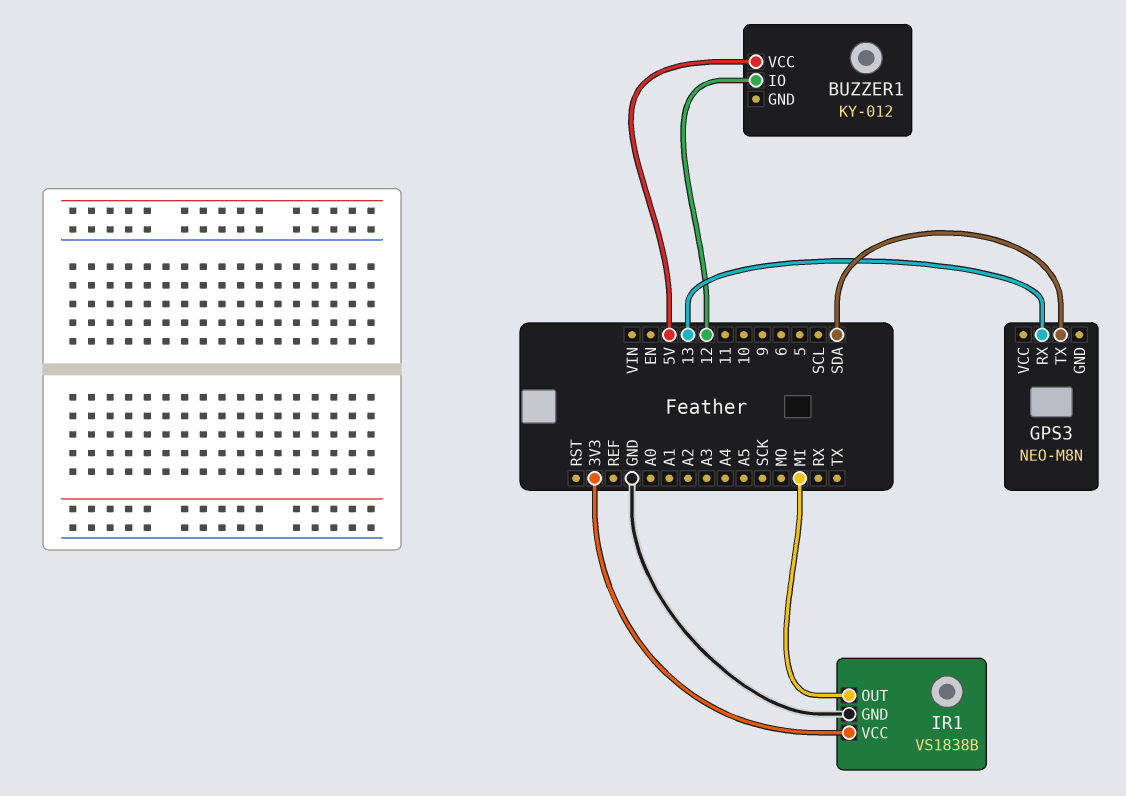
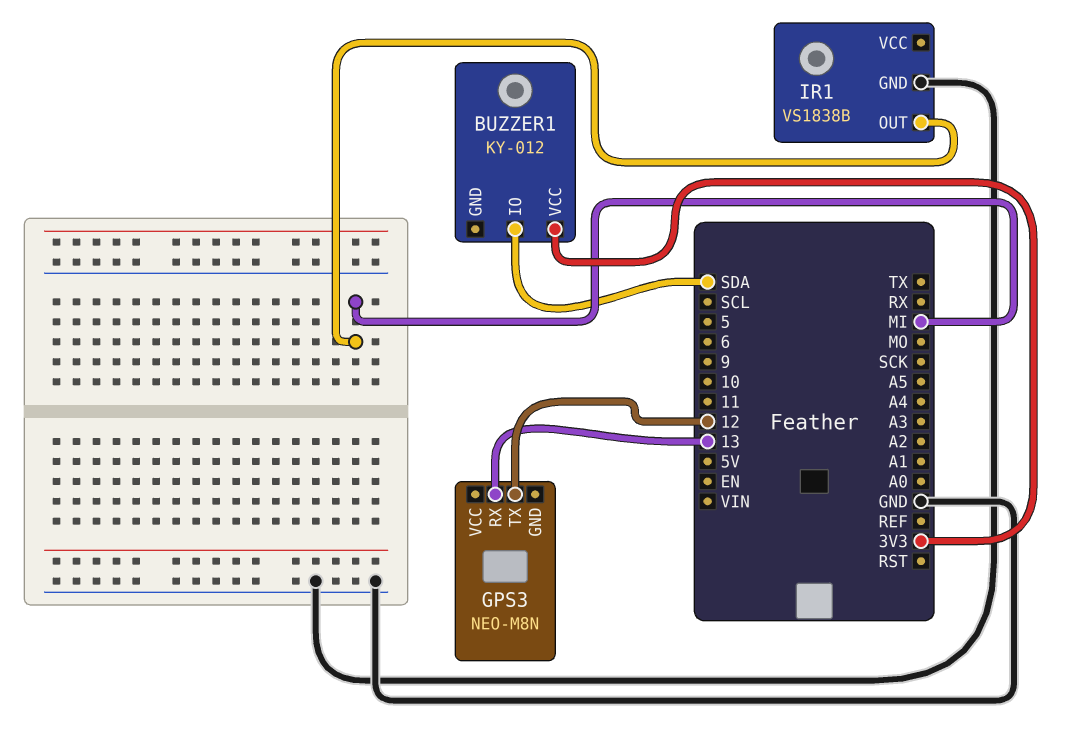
BUZZER1 pin IO: 12 -> SDA
BUZZER1 pin VCC: 5V -> 3V3
GPS3 pin TX: SDA -> 12
IR1 pin VCC: 3V3 -> none

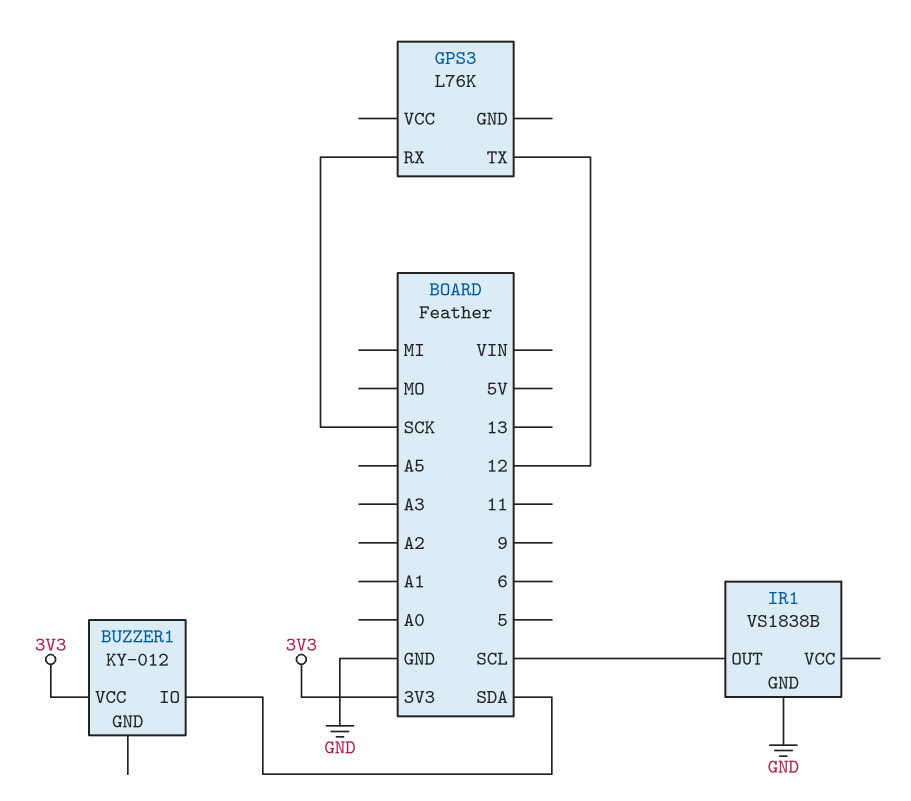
GPS3: NEO-M8N -> L76K
GPS3 pin RX: 13 -> SCK
IR1 pin OUT: MI -> SCL

